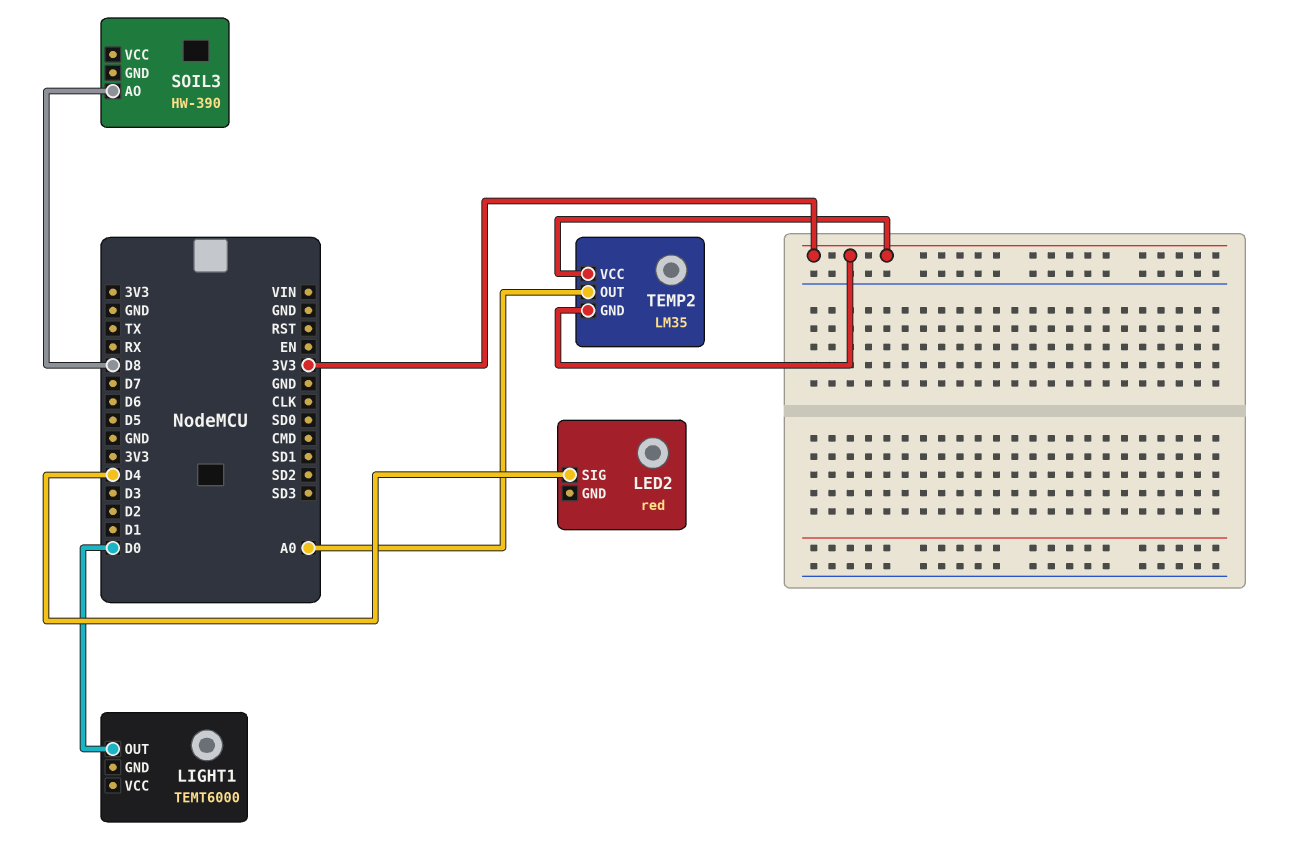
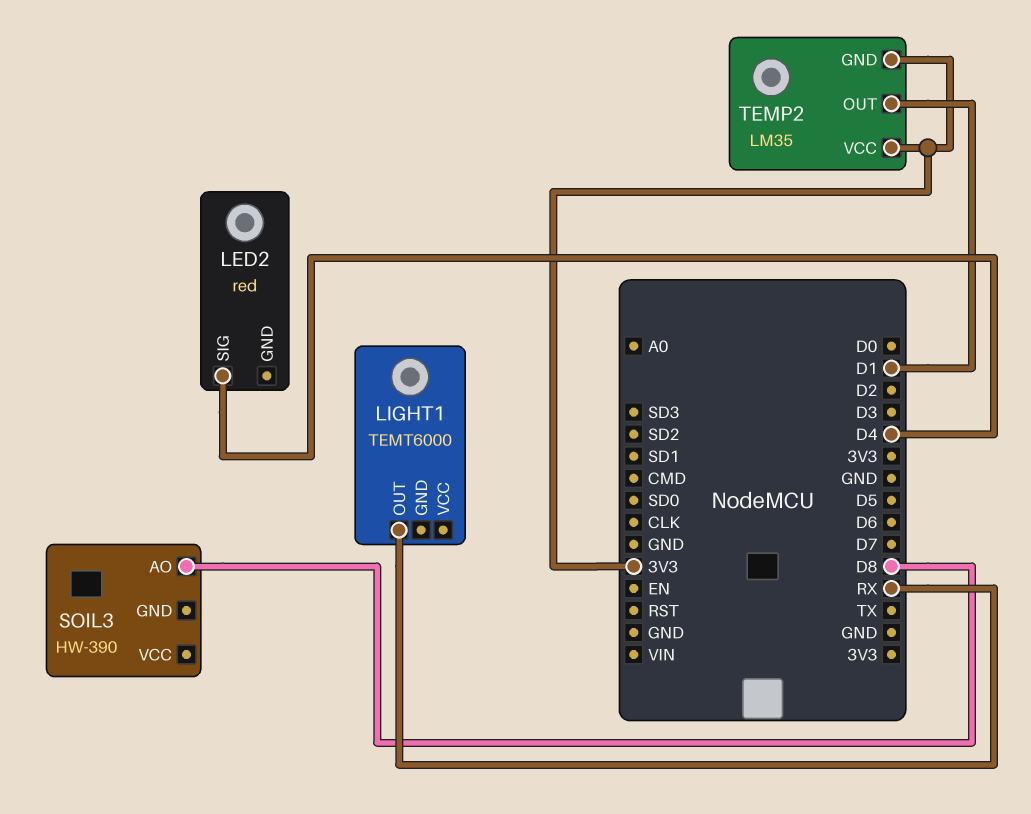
LIGHT1 pin OUT: D0 -> RX
TEMP2 pin OUT: A0 -> D1

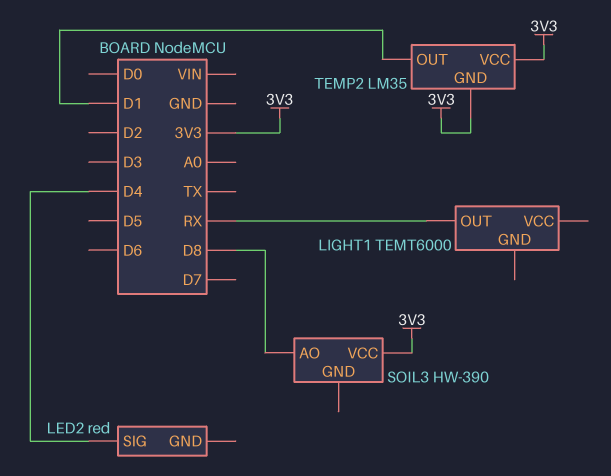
SOIL3 pin VCC: none -> 3V3

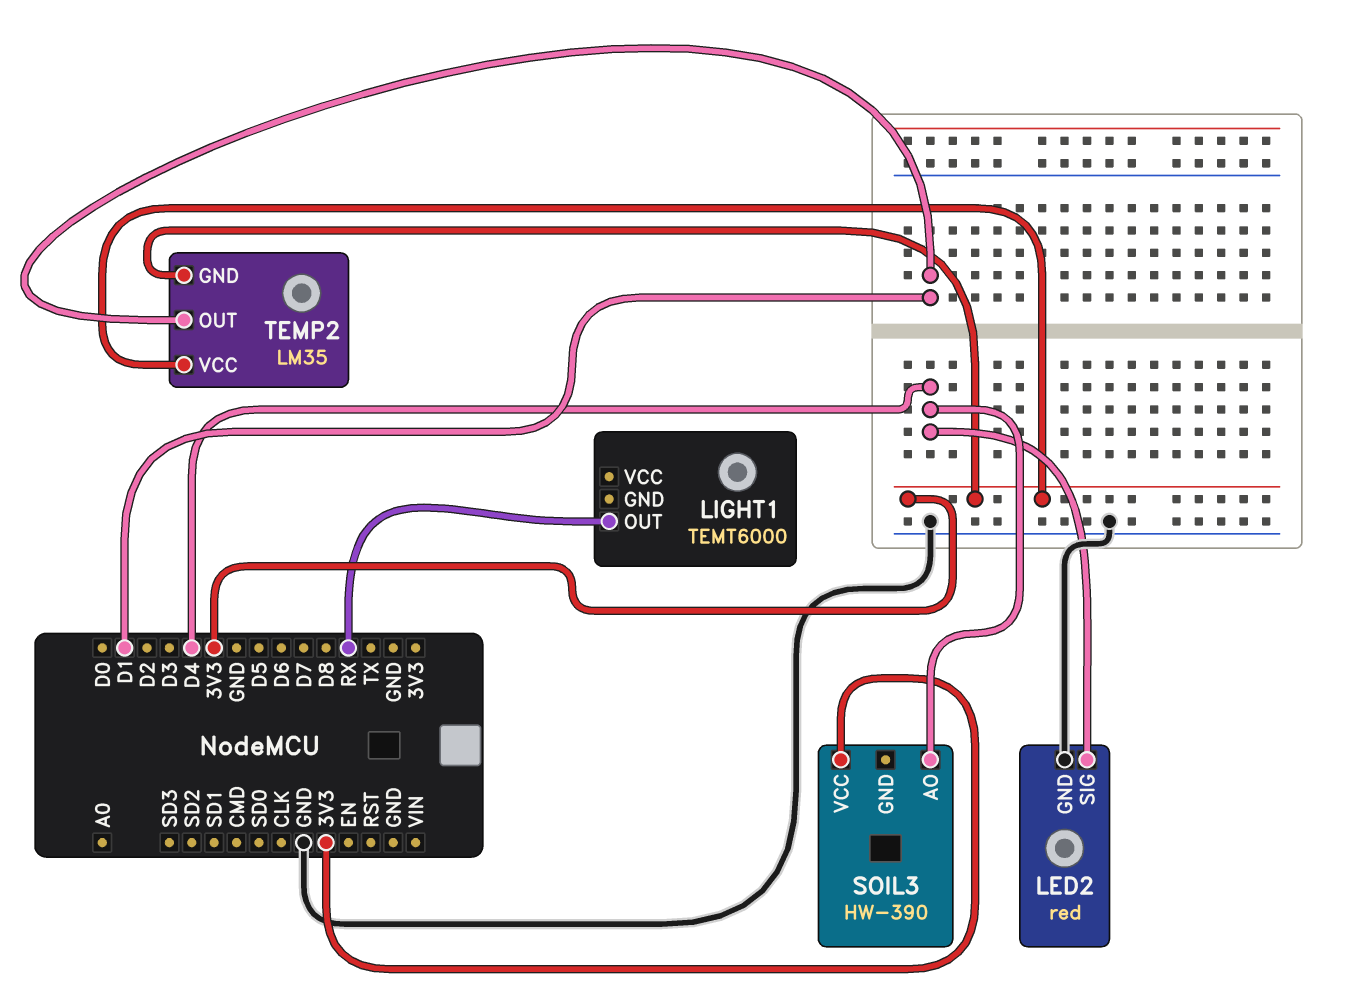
LED2 pin GND: none -> GND
SOIL3 pin AO: D8 -> D4

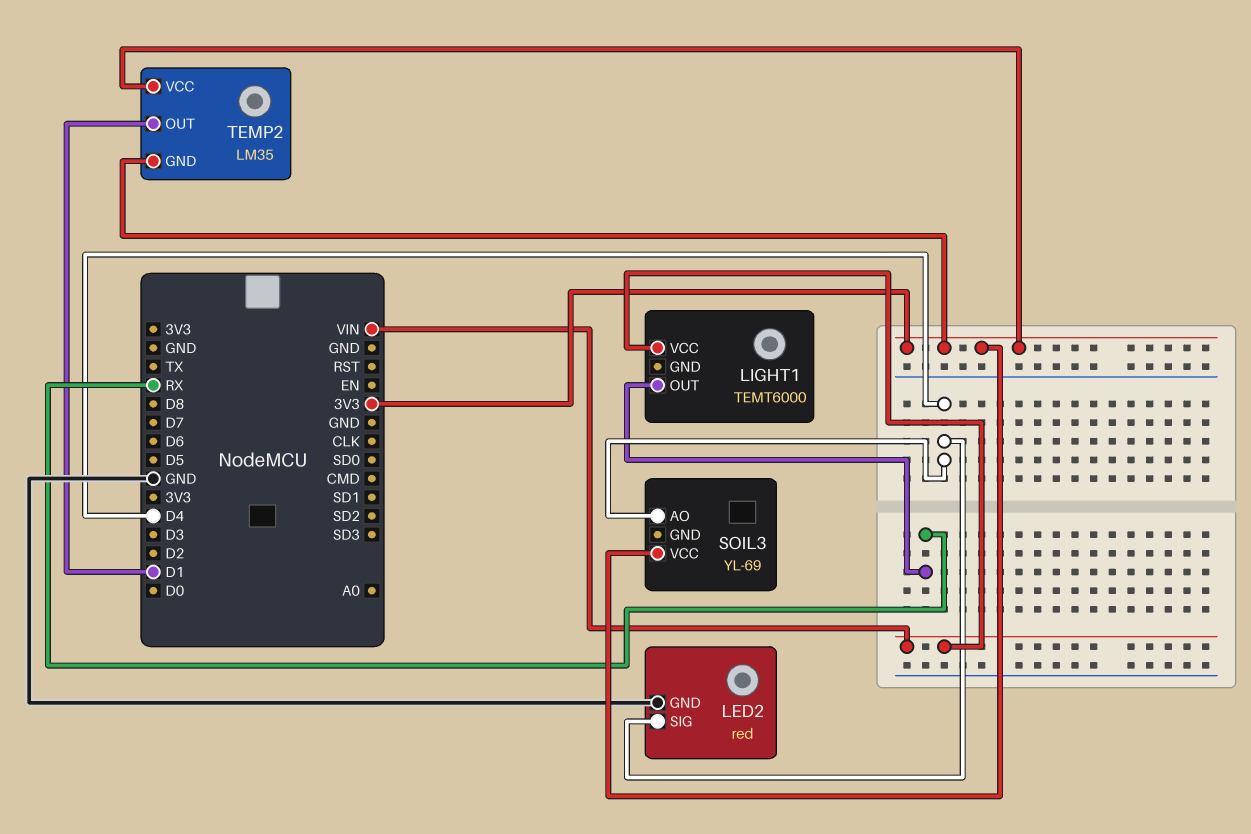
LIGHT1 pin VCC: none -> VIN
SOIL3: HW-390 -> YL-69

